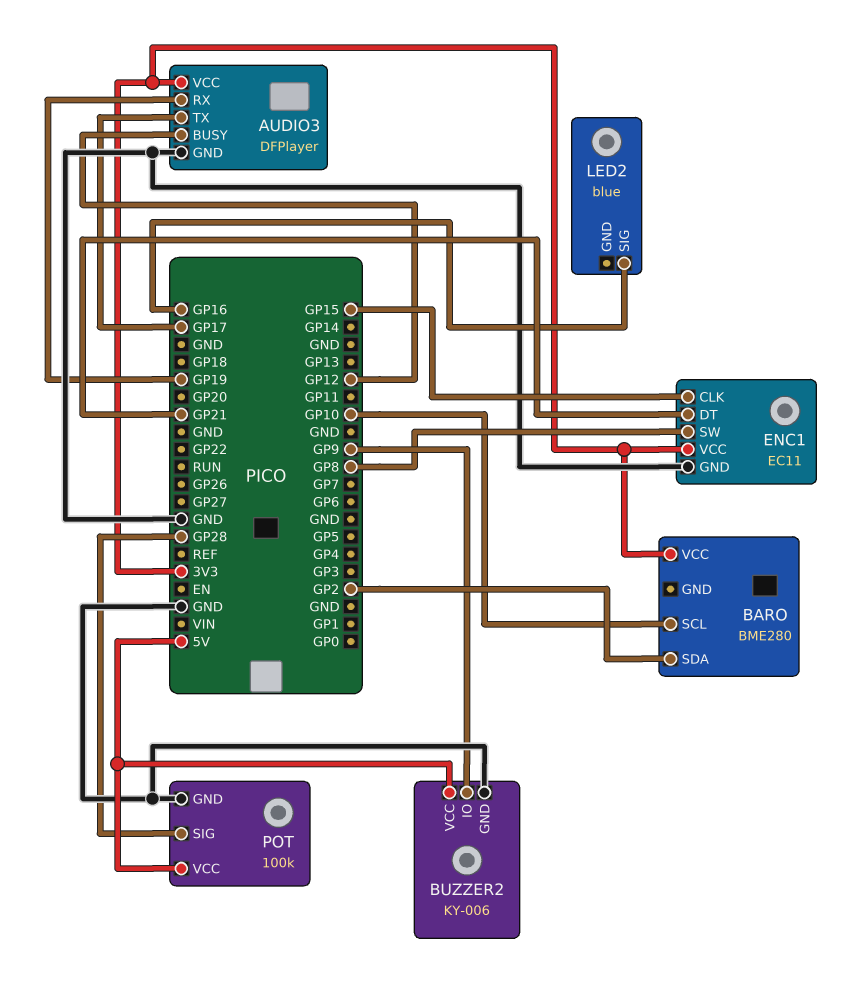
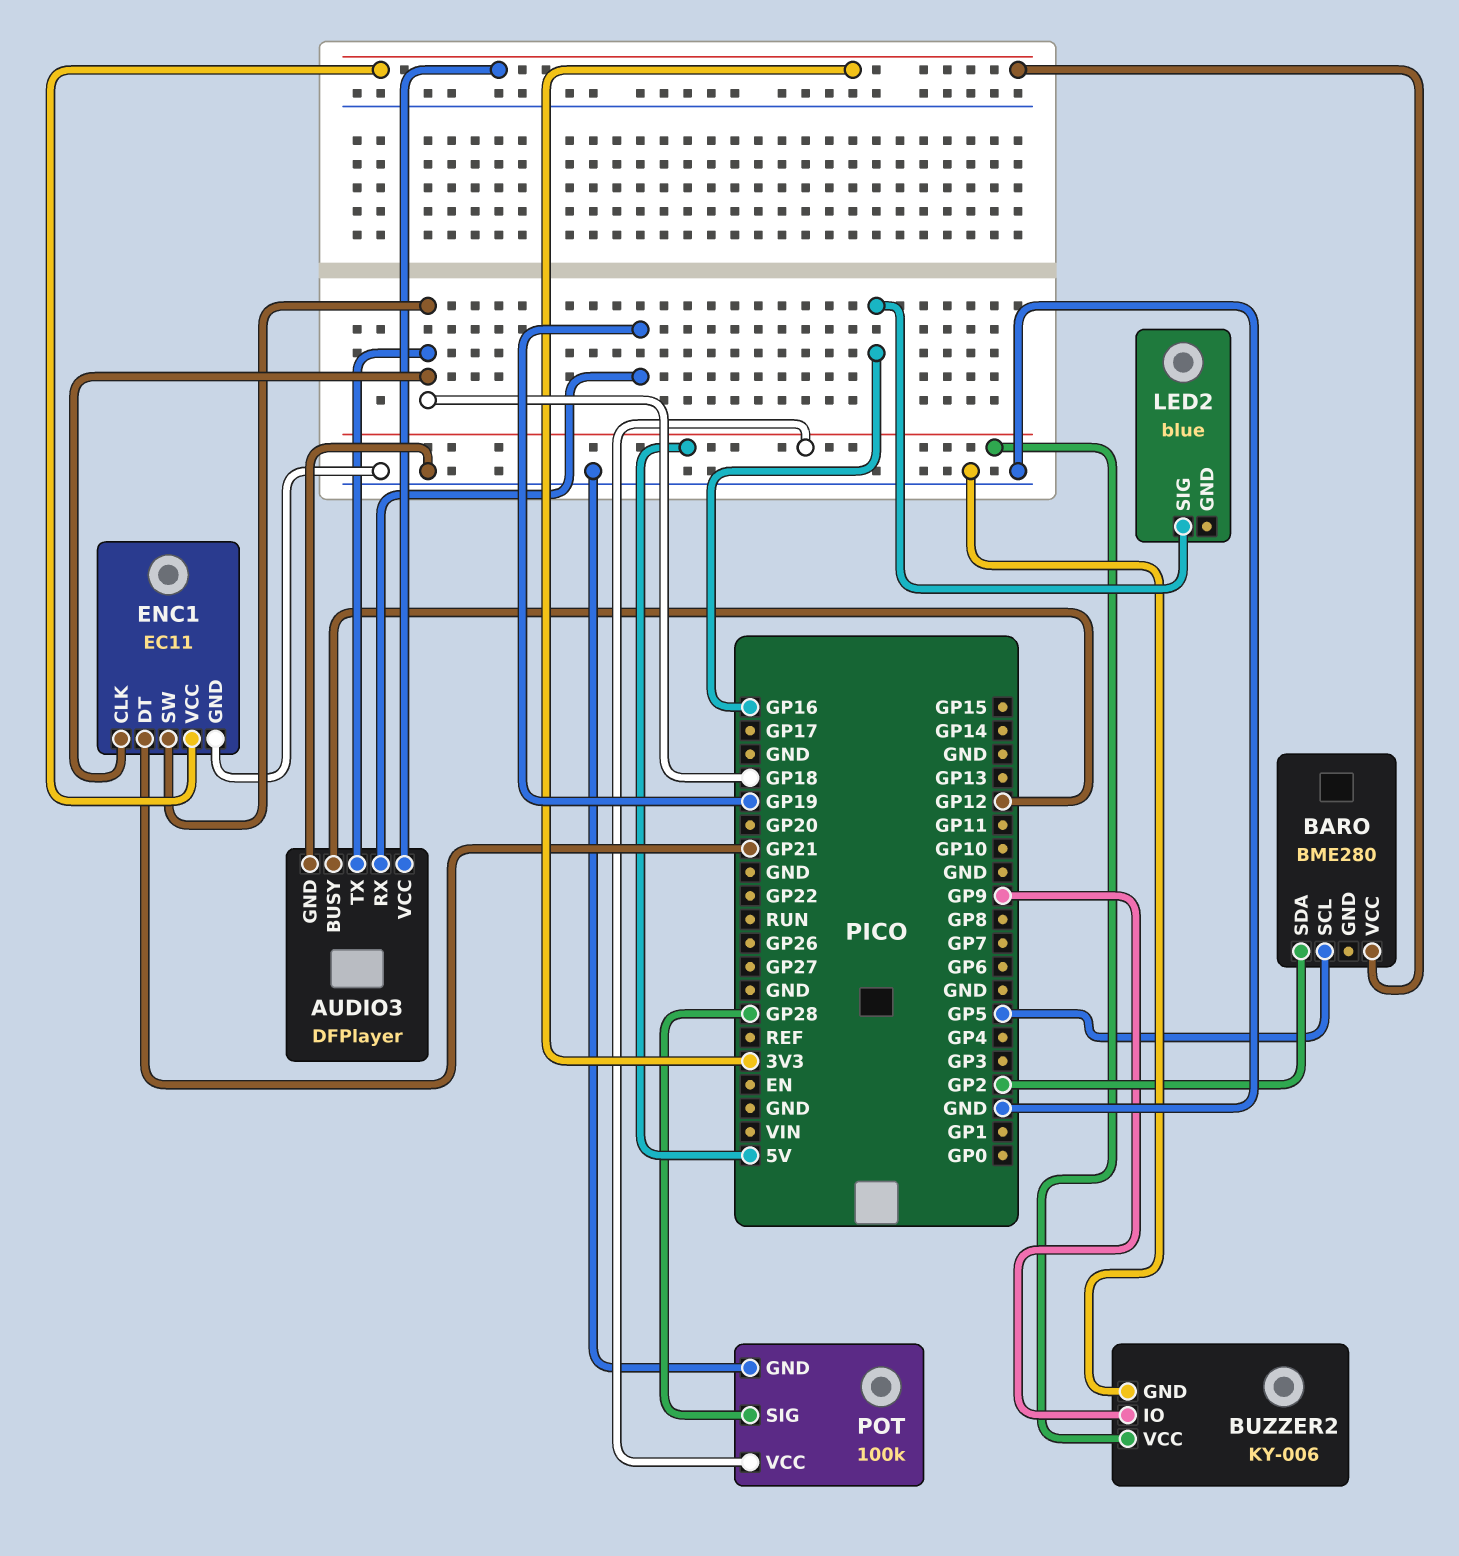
AUDIO3 pin TX: GP17 -> GP18
BARO pin SCL: GP10 -> GP5
ENC1 pin CLK: GP15 -> GP18
ENC1 pin SW: GP8 -> GP18

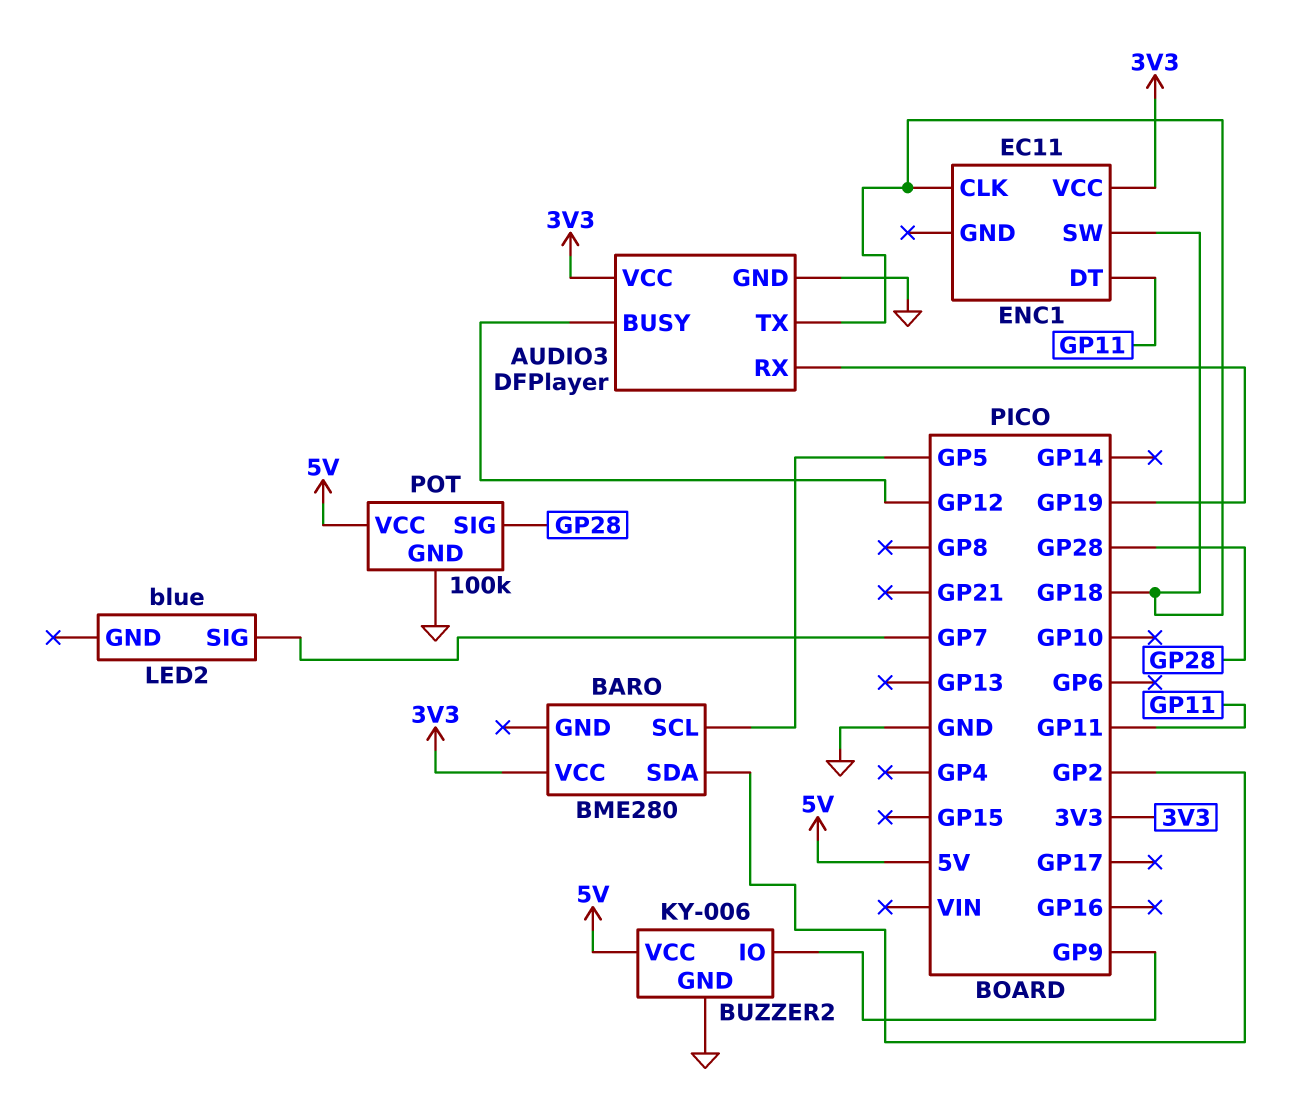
ENC1 pin DT: GP21 -> GP11
ENC1 pin GND: GND -> none
LED2 pin SIG: GP16 -> GP7

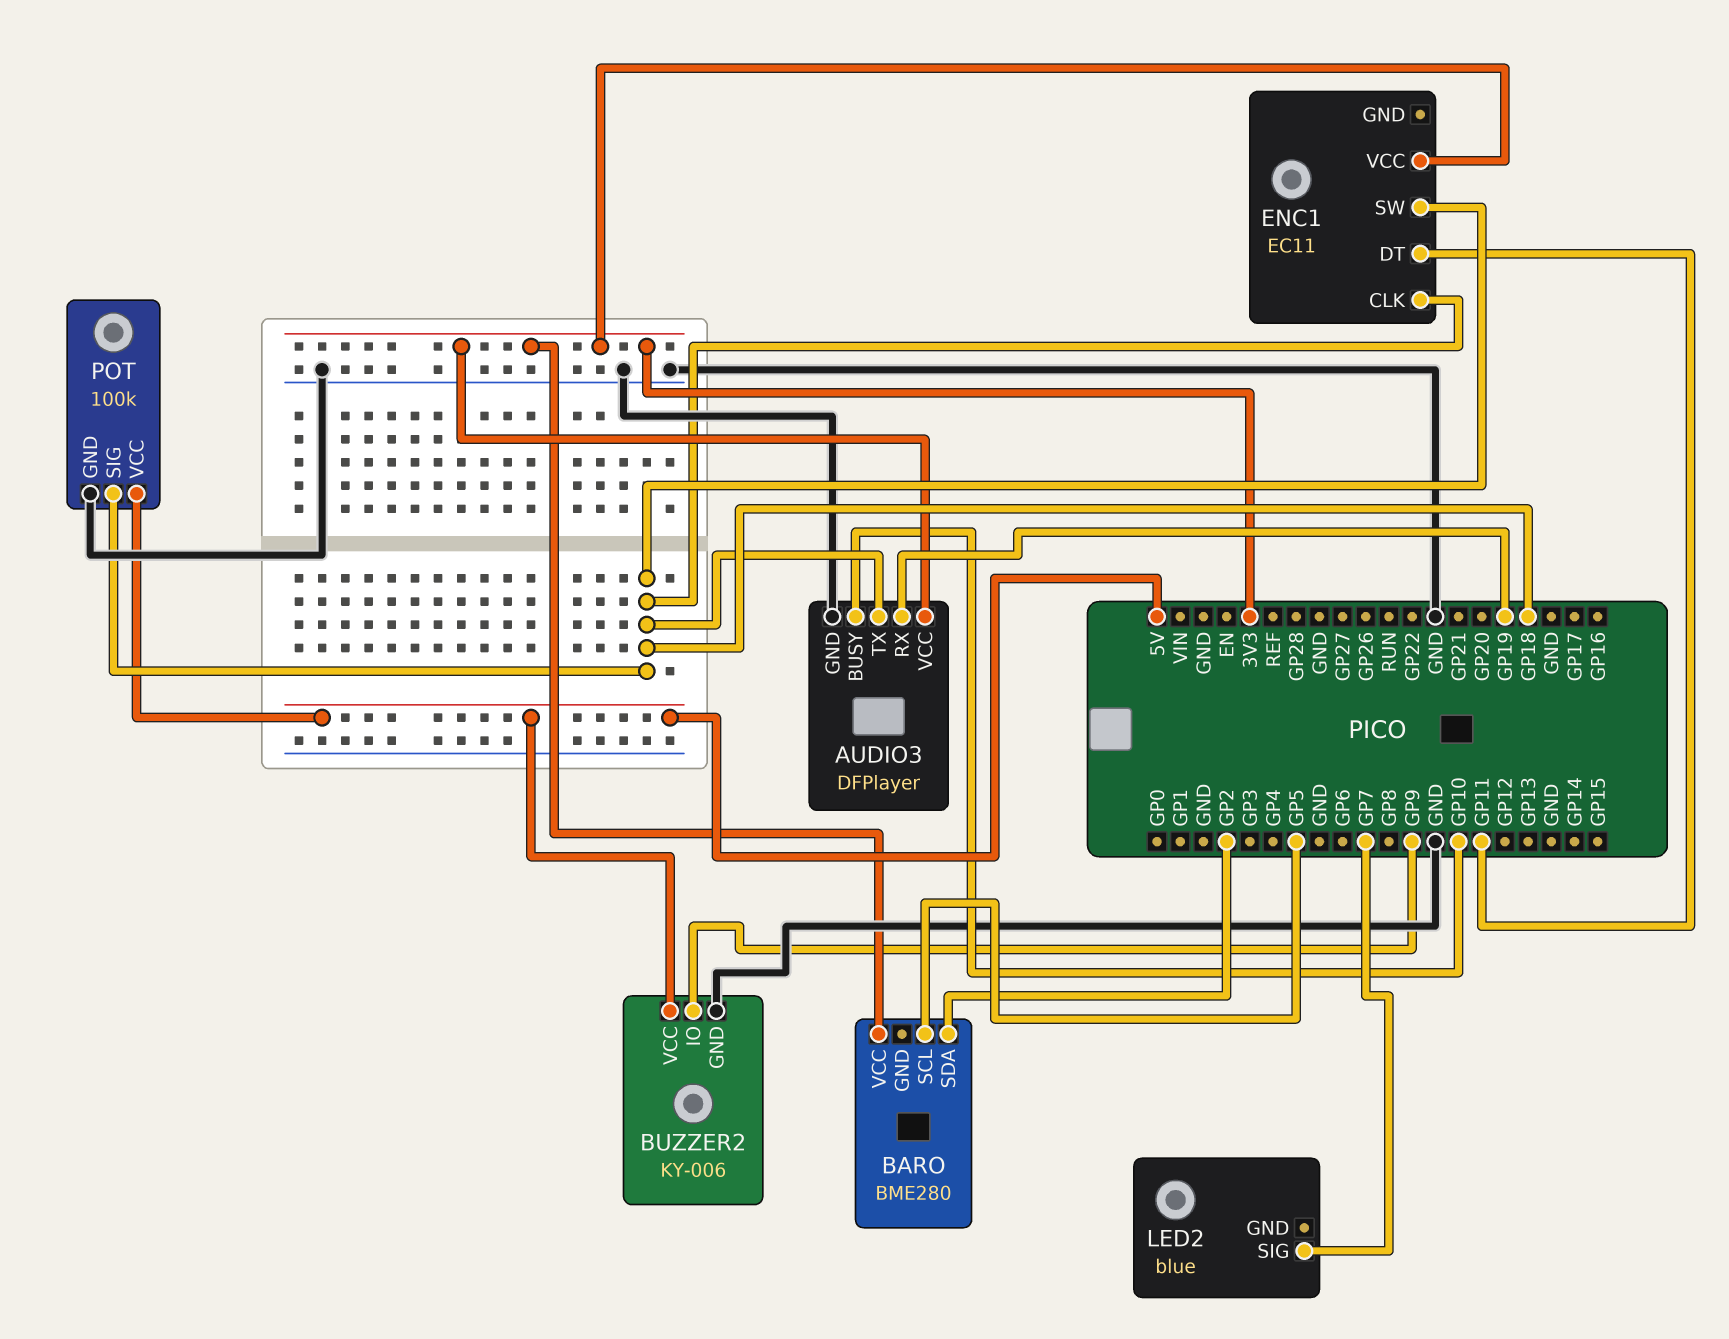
AUDIO3 pin BUSY: GP12 -> GP10
POT pin SIG: GP28 -> GP18

